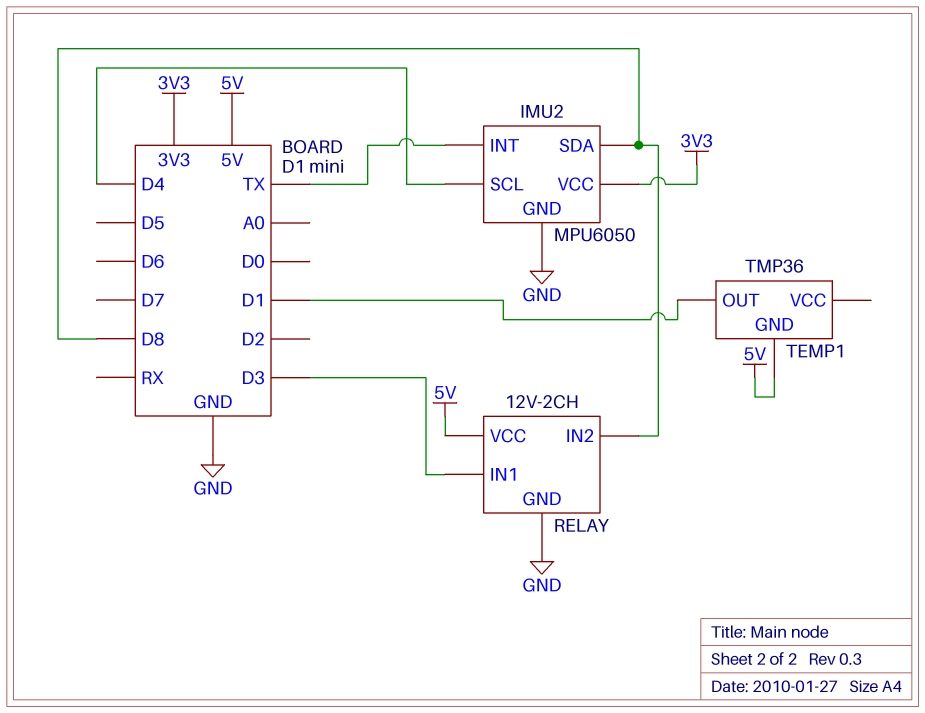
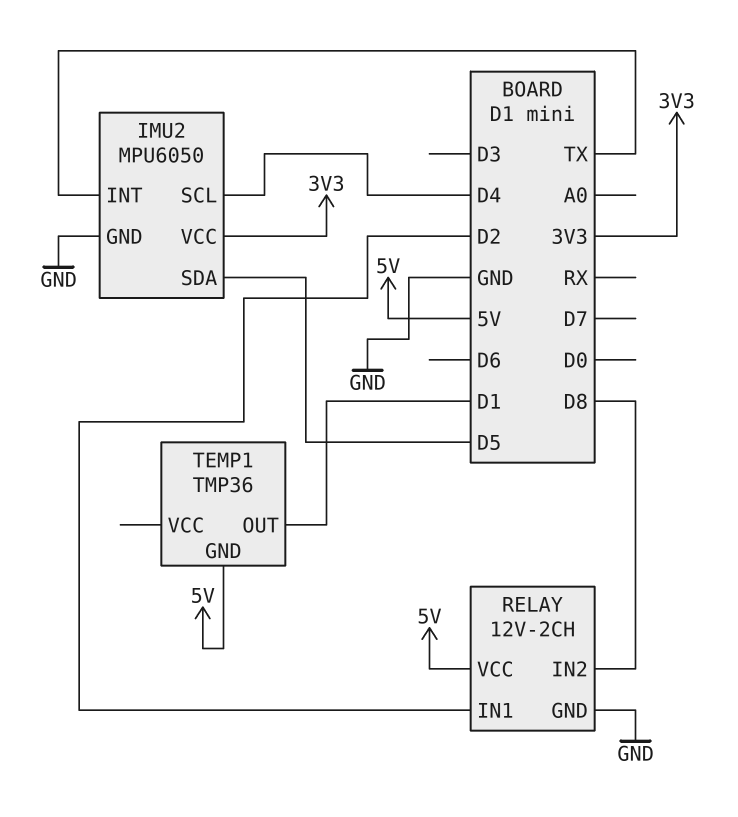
IMU2 pin SDA: D8 -> D5
RELAY pin IN1: D3 -> D2

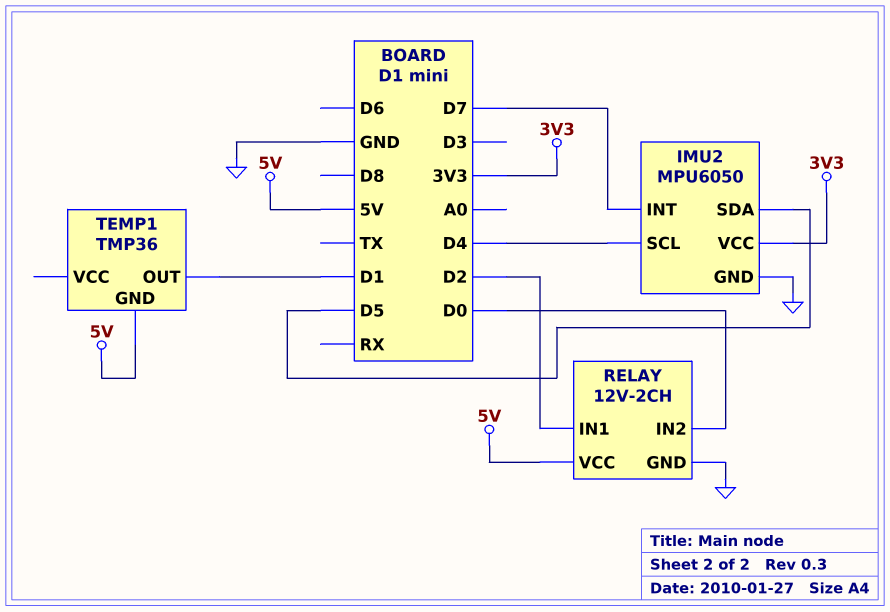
IMU2 pin INT: TX -> D7
RELAY pin IN2: D8 -> D0

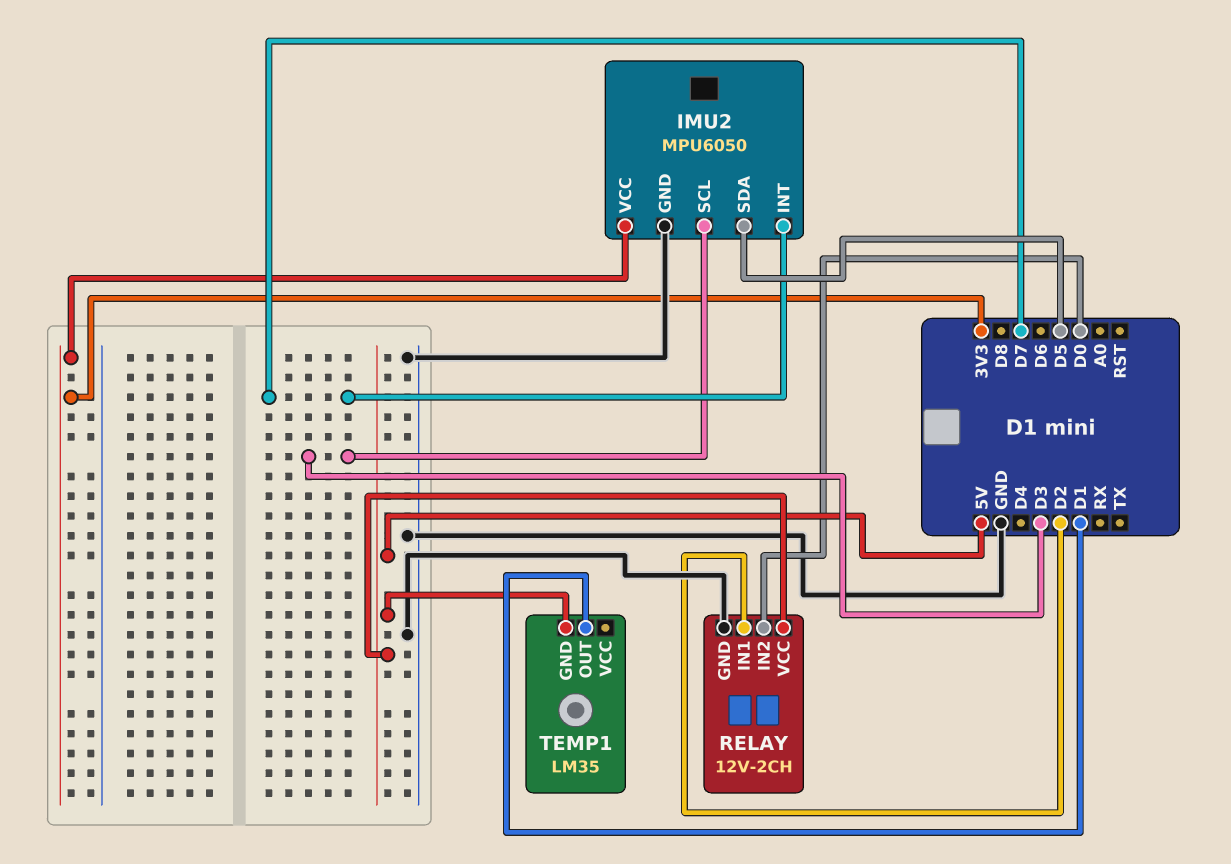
IMU2 pin SCL: D4 -> D3
TEMP1: TMP36 -> LM35

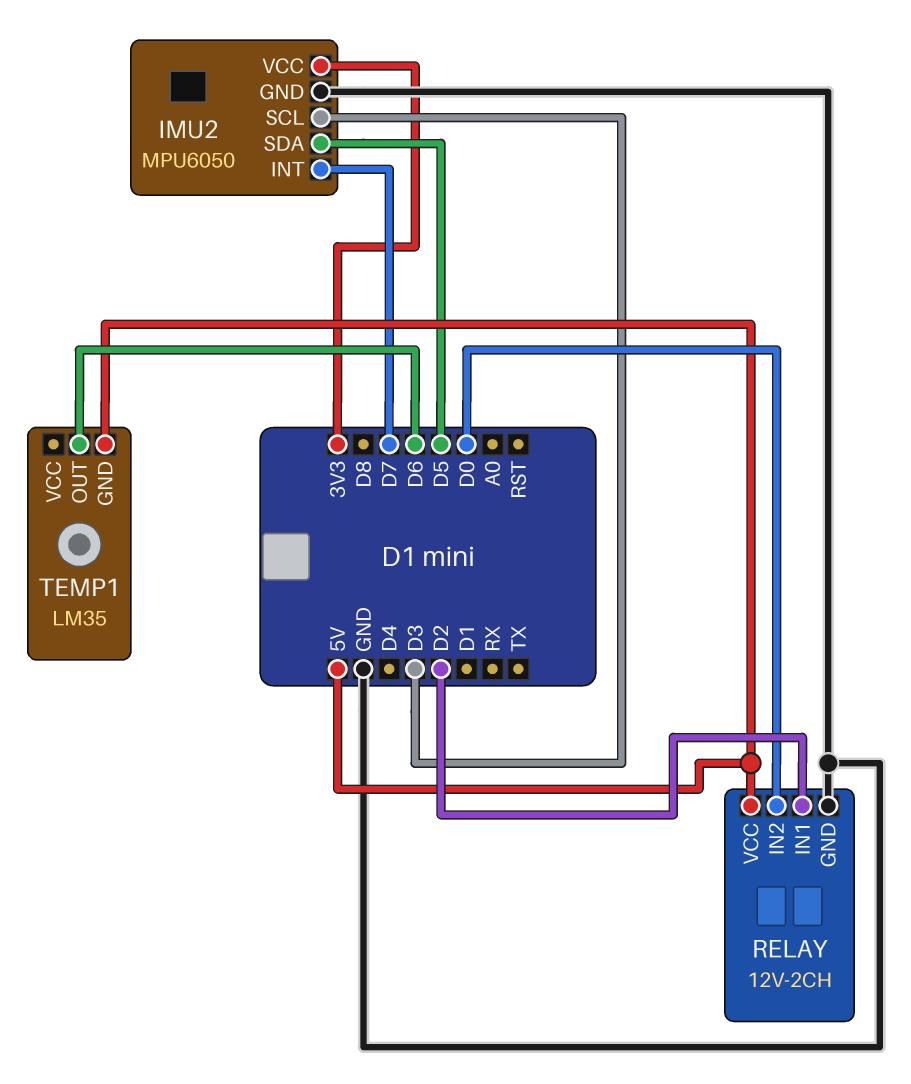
TEMP1 pin OUT: D1 -> D6

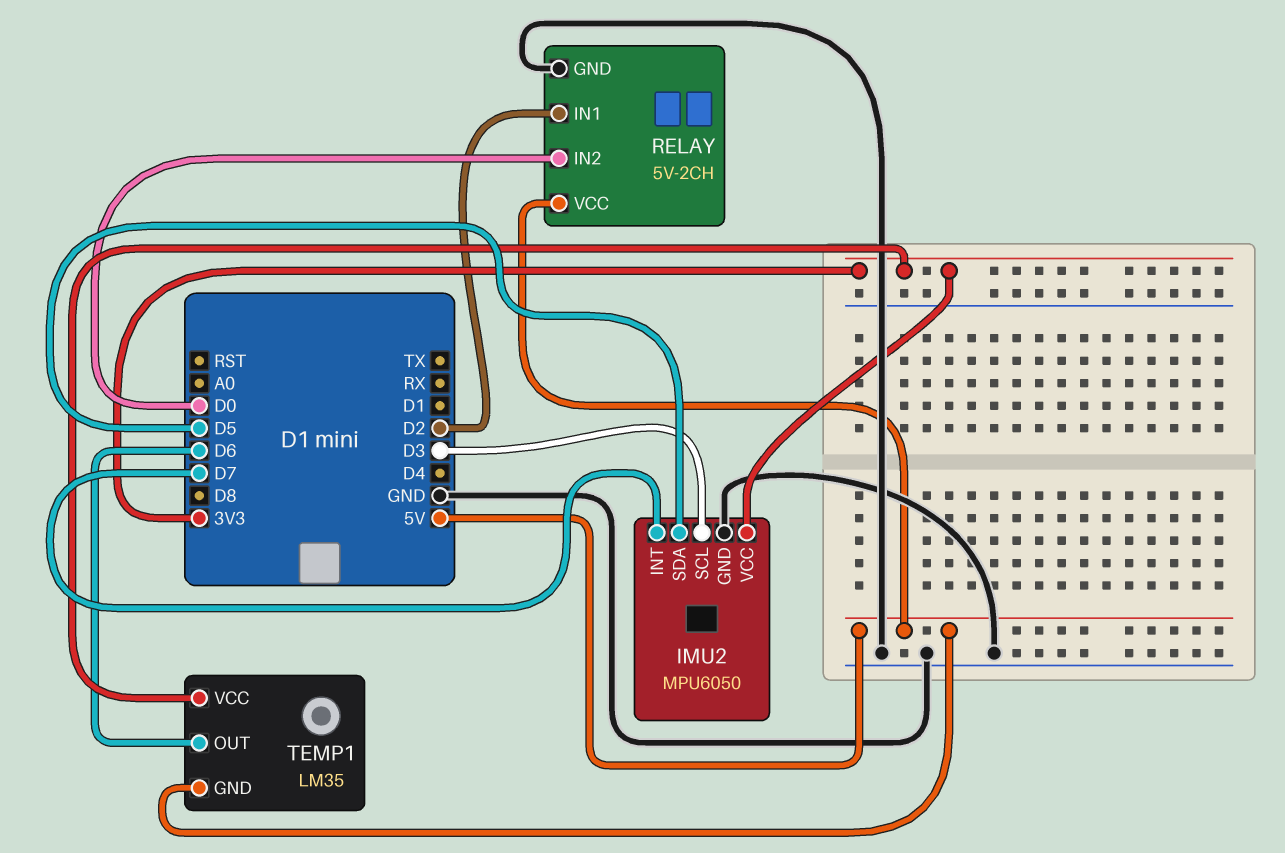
RELAY: 12V-2CH -> 5V-2CH
TEMP1 pin VCC: none -> 3V3

